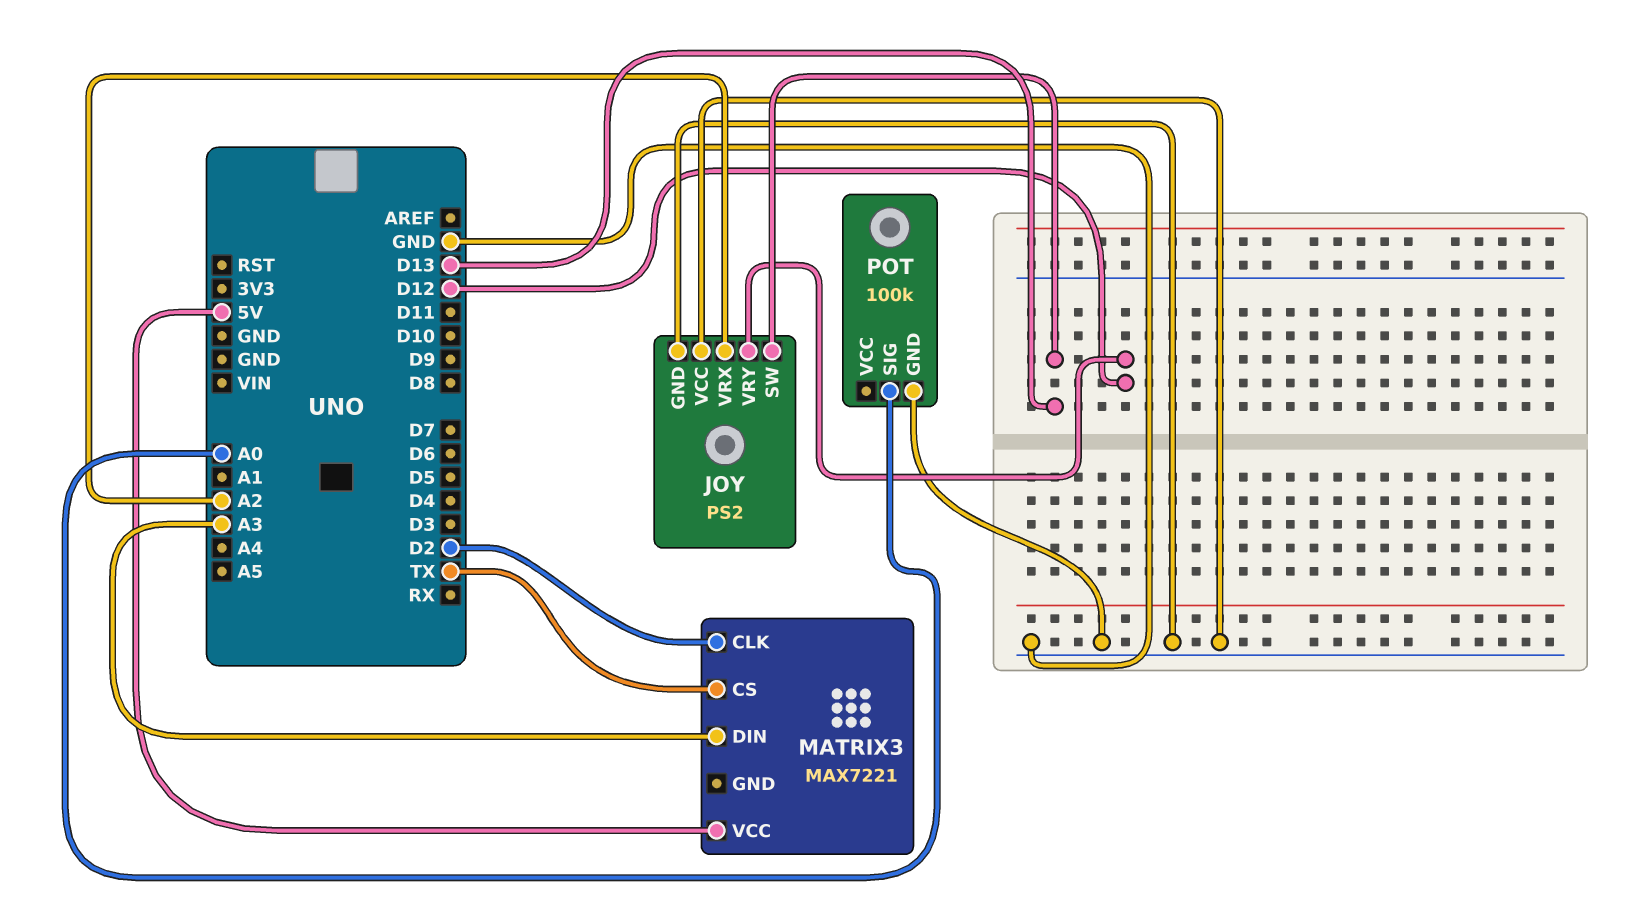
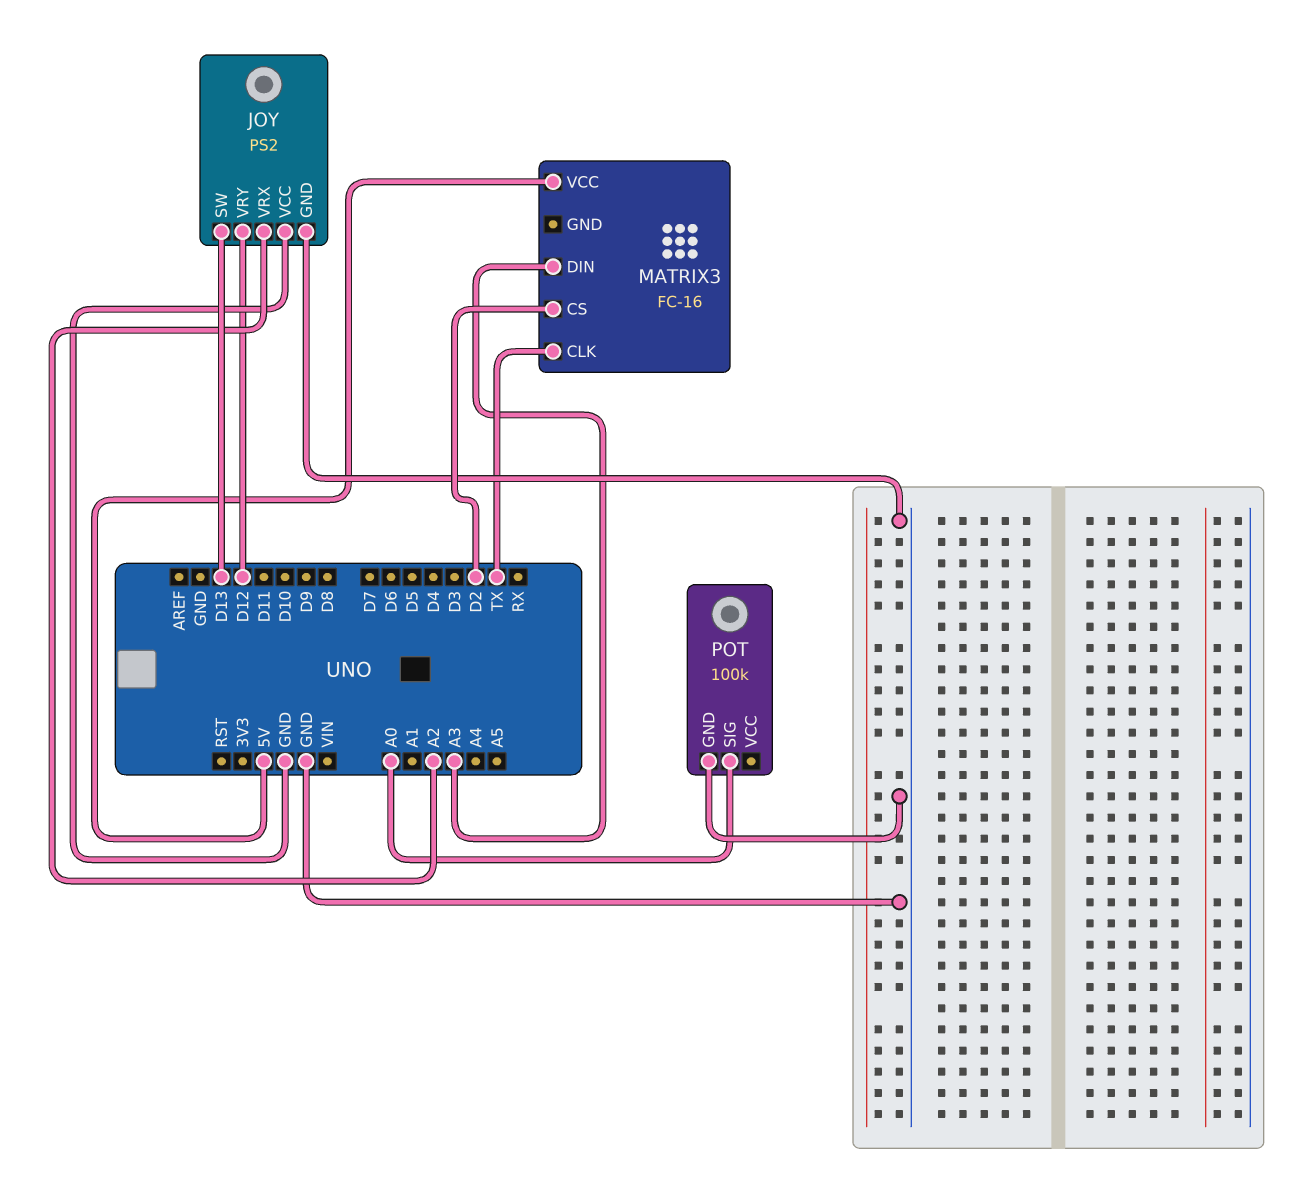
MATRIX3: MAX7221 -> FC-16
MATRIX3 pin CLK: D2 -> TX
MATRIX3 pin CS: TX -> D2

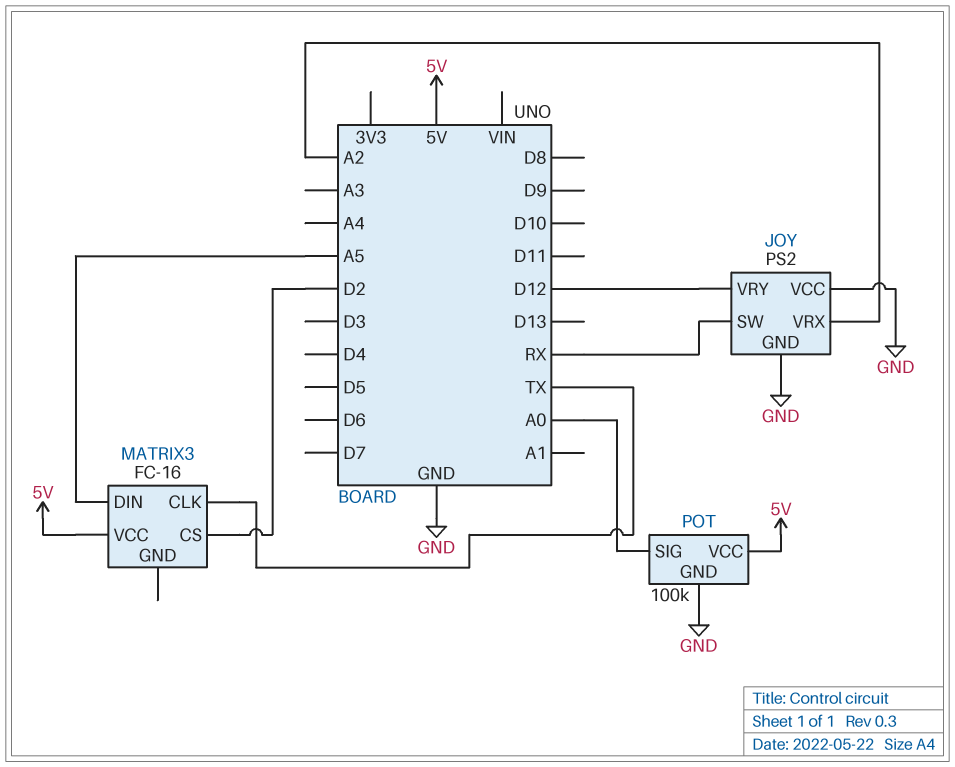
JOY pin SW: D13 -> RX
MATRIX3 pin DIN: A3 -> A5
POT pin VCC: none -> 5V

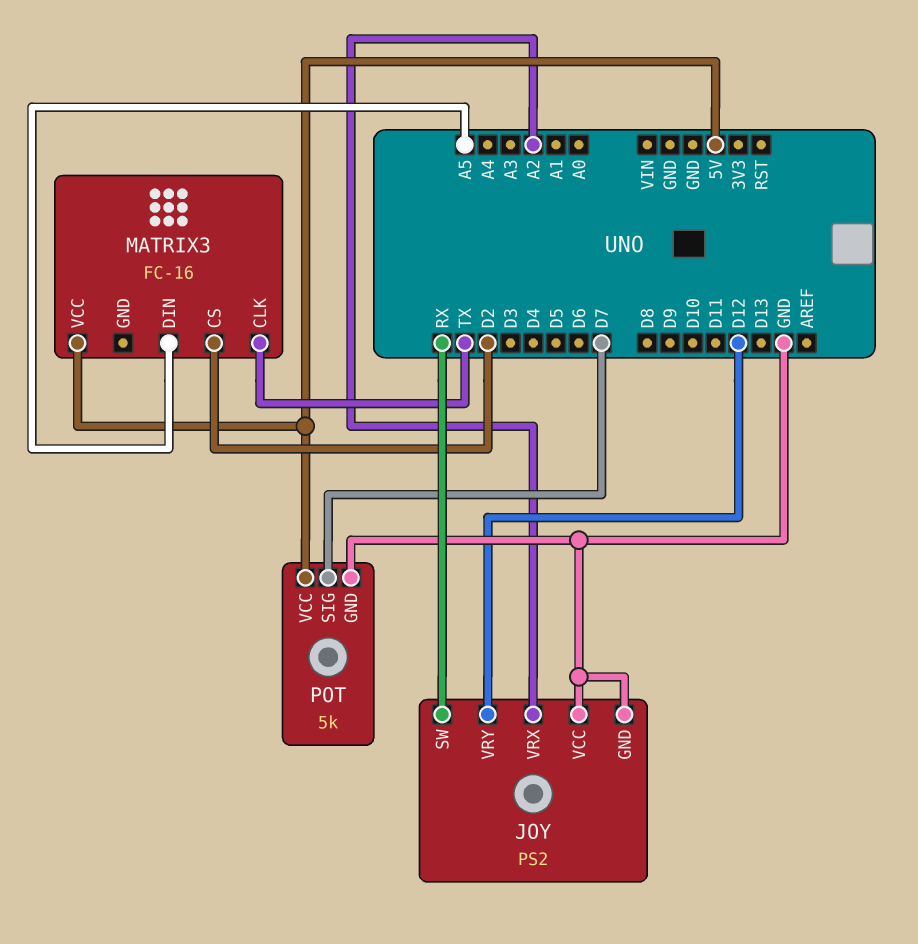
POT: 100k -> 5k
POT pin SIG: A0 -> D7

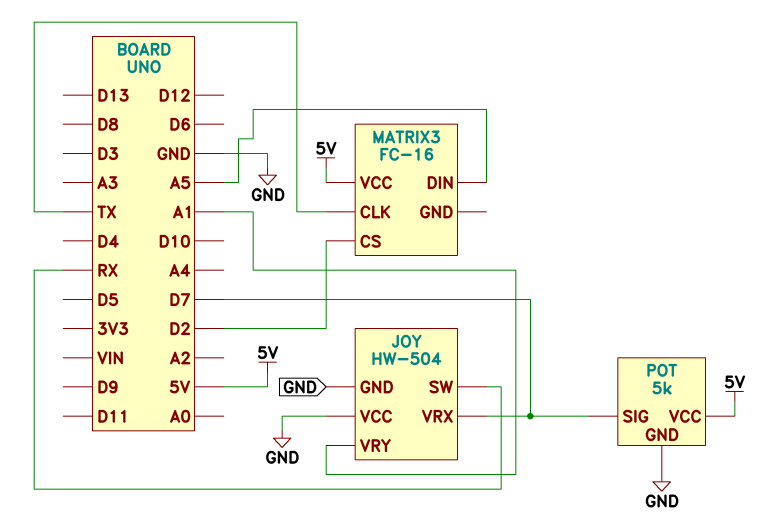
JOY: PS2 -> HW-504
JOY pin VRX: A2 -> D7
JOY pin VRY: D12 -> A1

